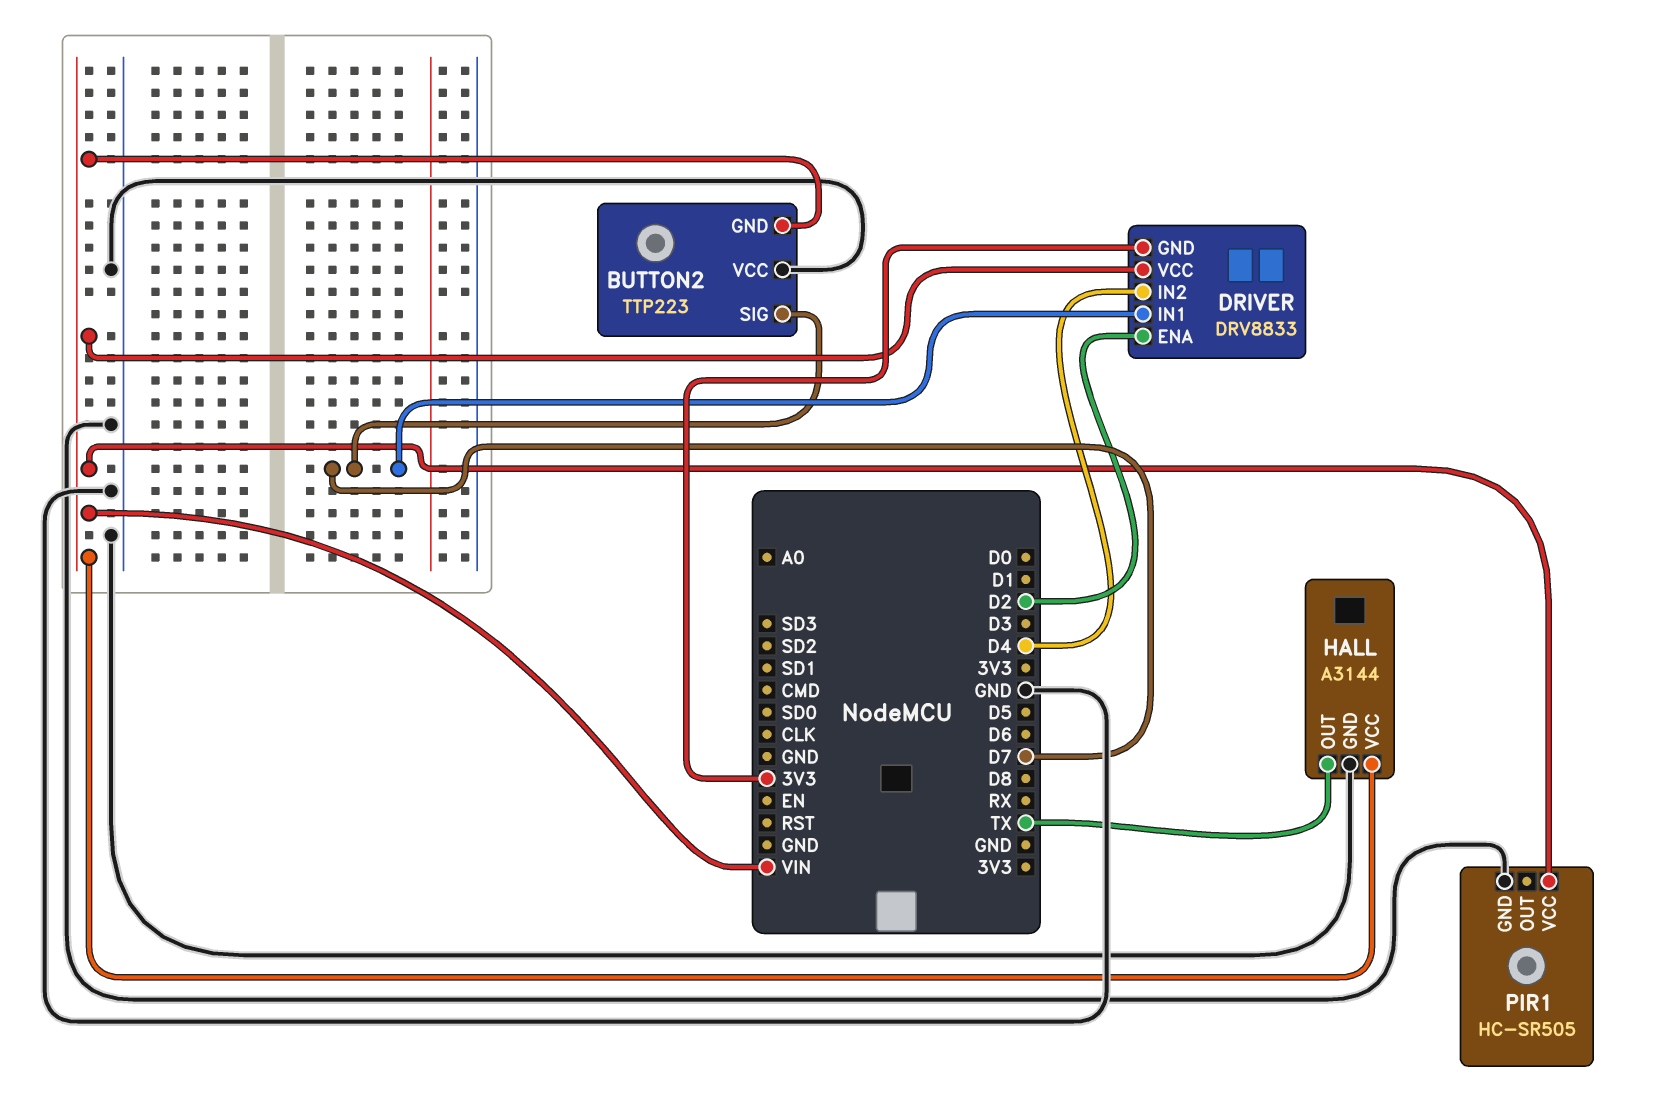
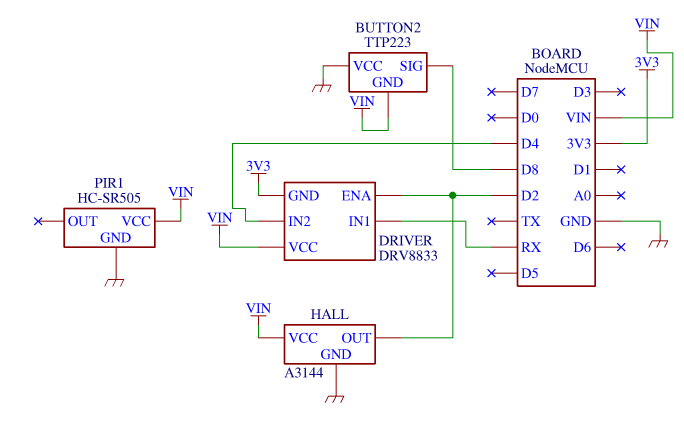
BUTTON2 pin SIG: D7 -> D8
DRIVER pin IN1: D7 -> RX
HALL pin OUT: TX -> D2

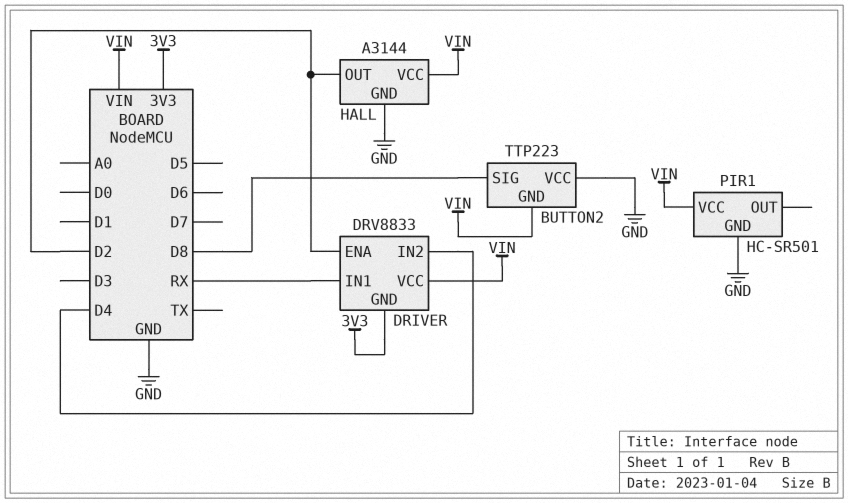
PIR1: HC-SR505 -> HC-SR501

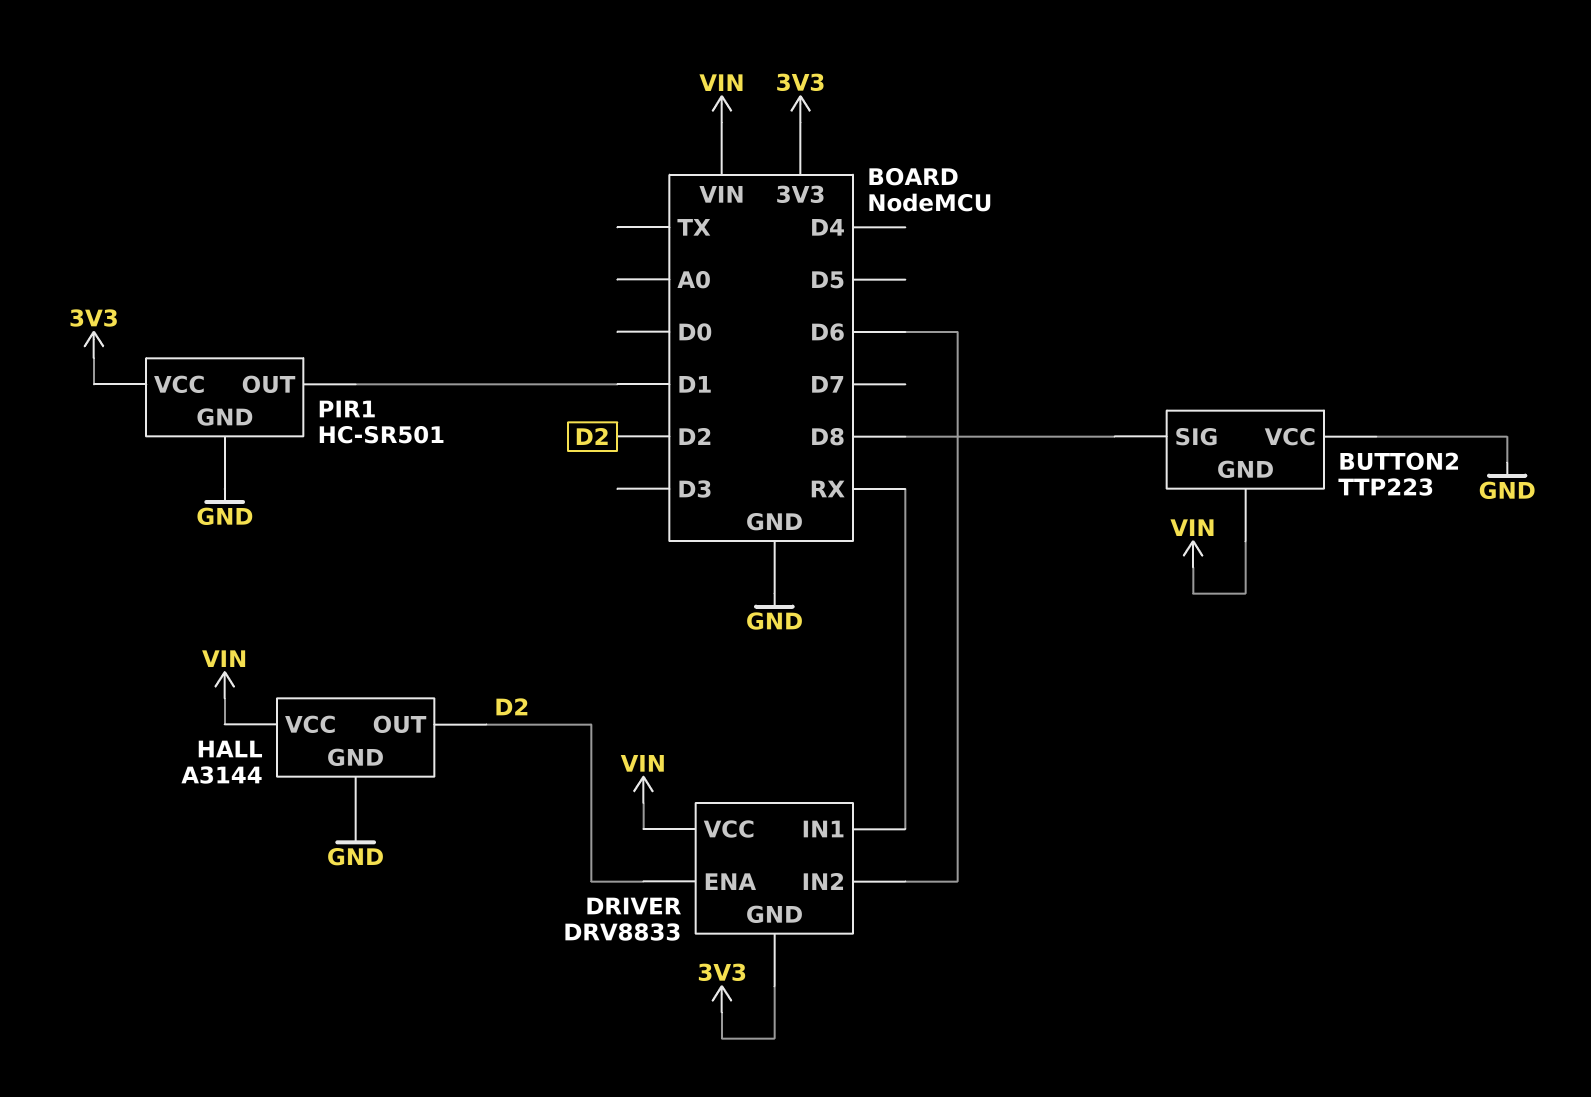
DRIVER pin IN2: D4 -> D6
PIR1 pin OUT: none -> D1
PIR1 pin VCC: VIN -> 3V3

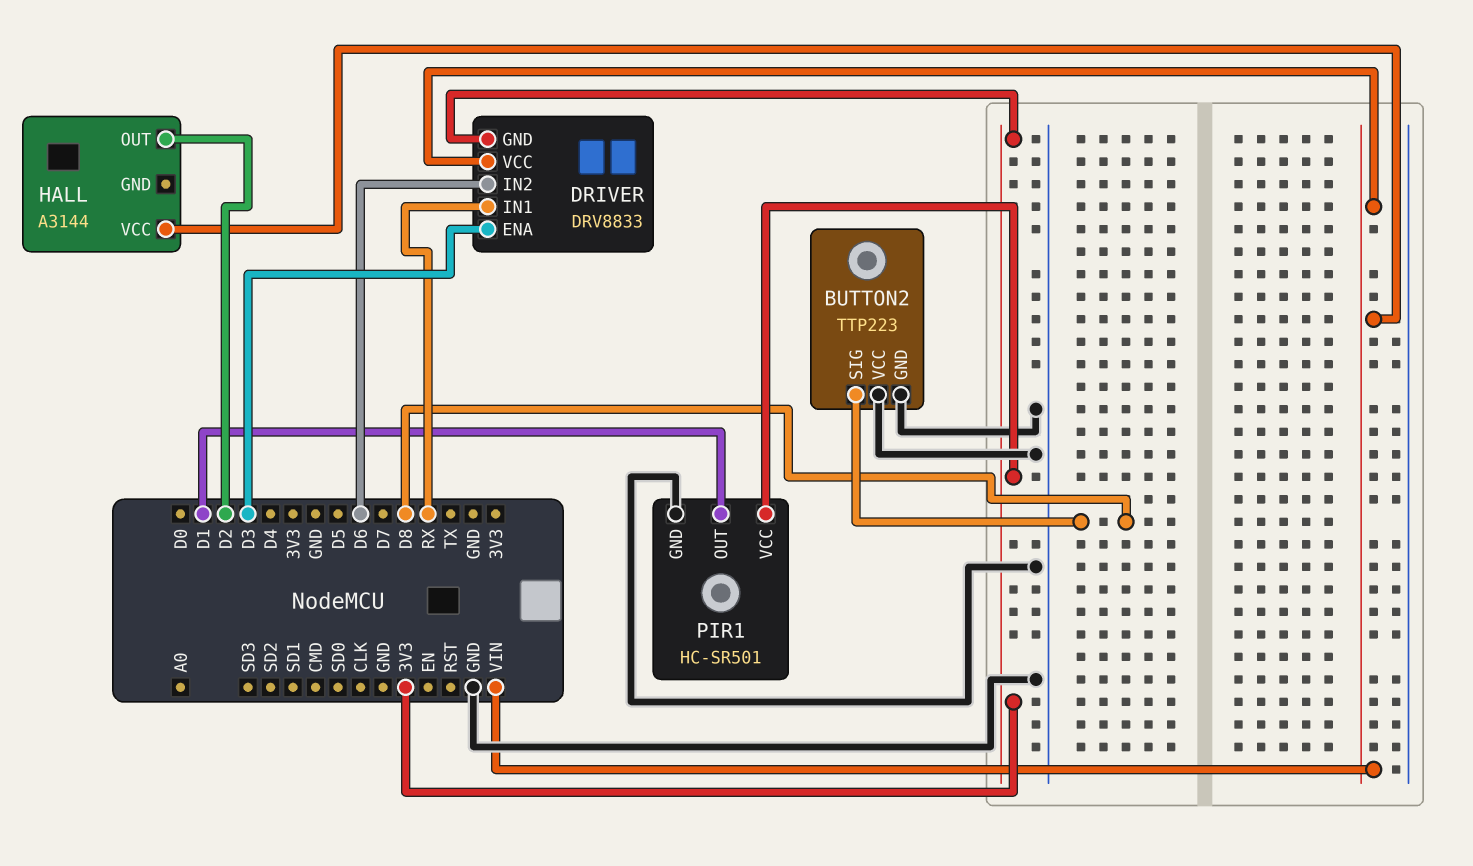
BUTTON2 pin GND: VIN -> GND
DRIVER pin ENA: D2 -> D3
HALL pin GND: GND -> none

